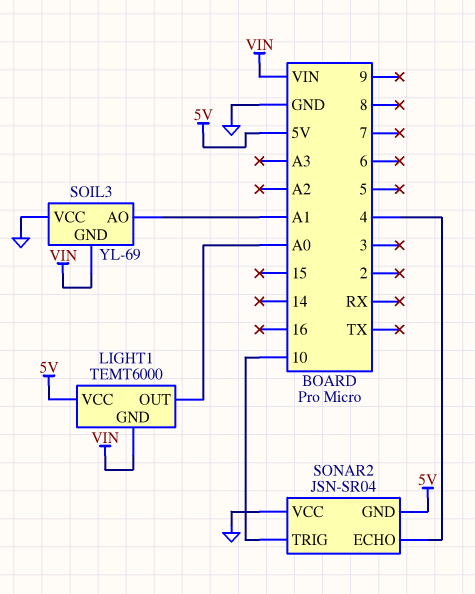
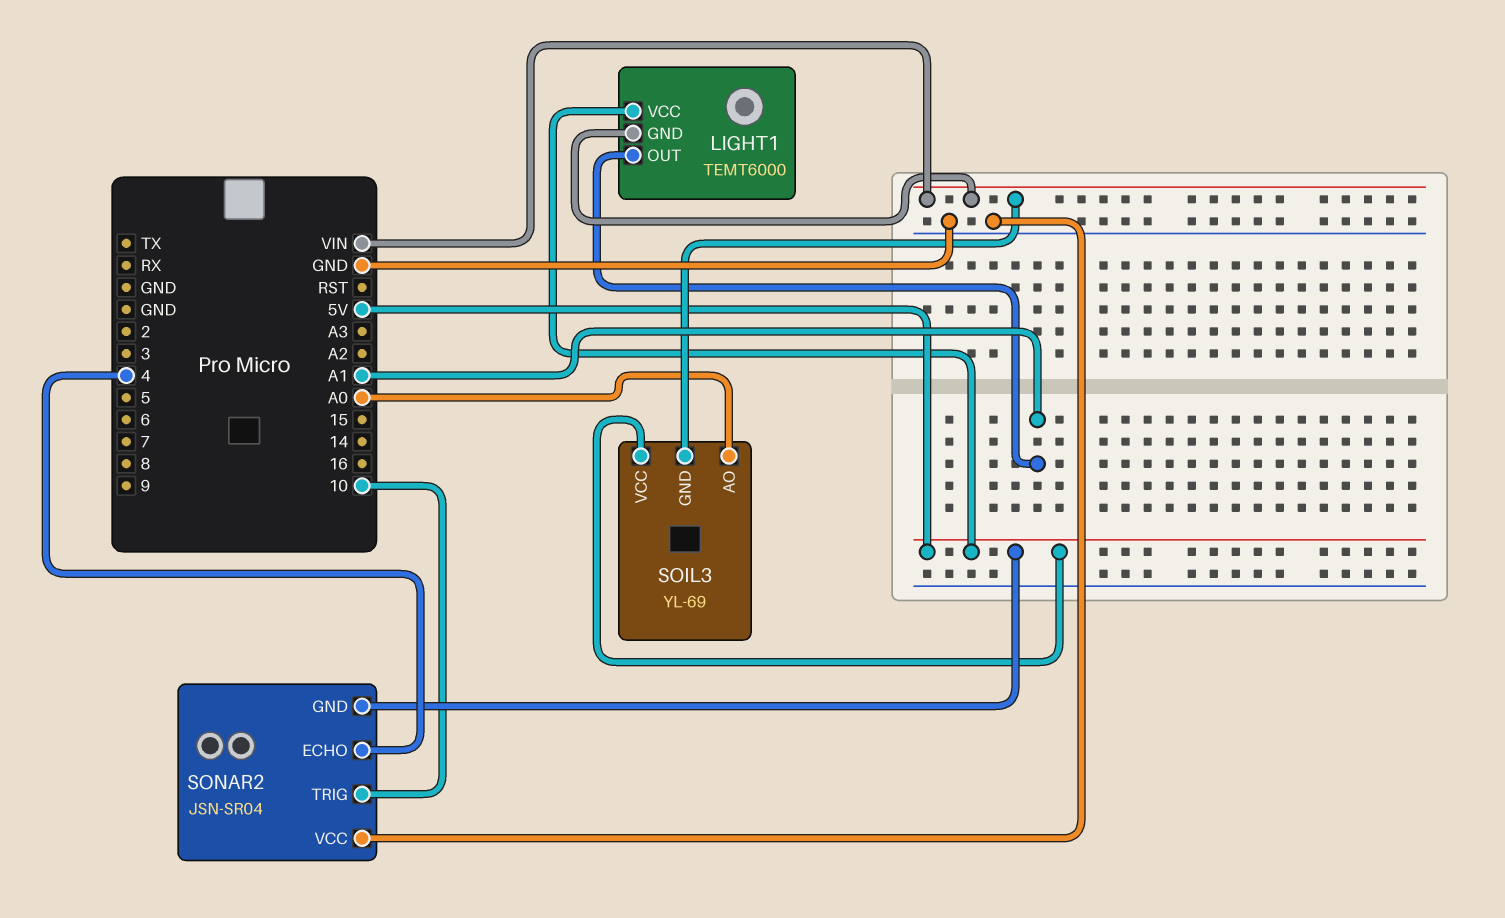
LIGHT1 pin OUT: A0 -> A1
SOIL3 pin AO: A1 -> A0
SOIL3 pin VCC: GND -> 5V

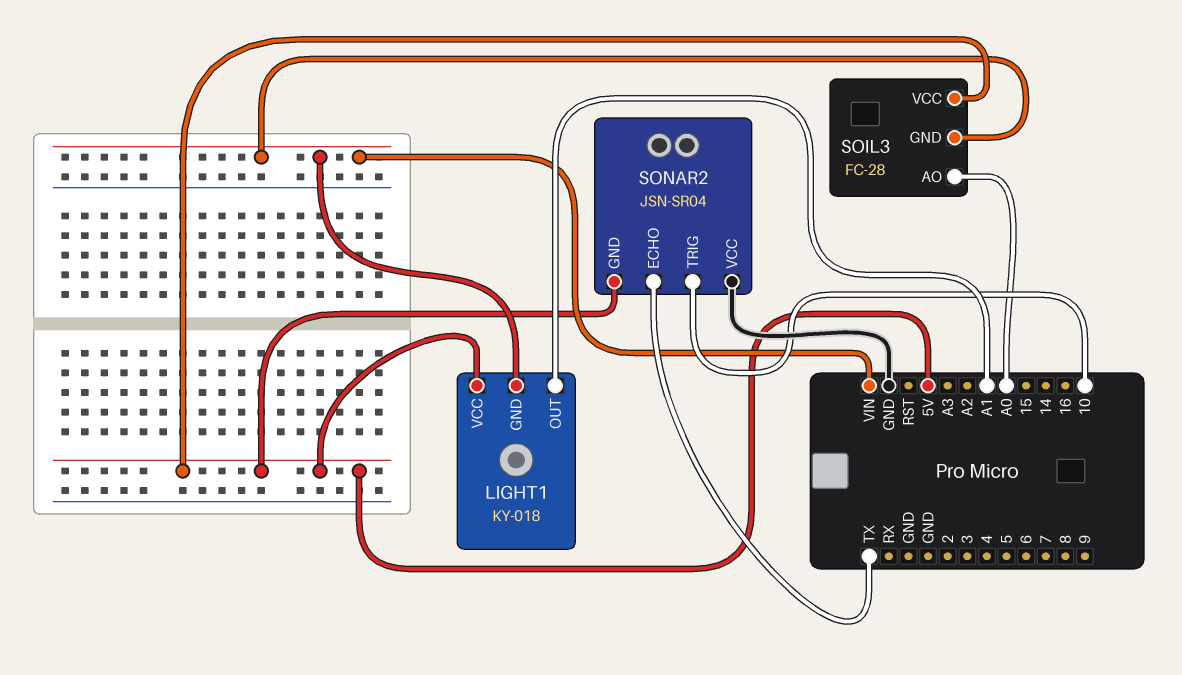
LIGHT1: TEMT6000 -> KY-018
SOIL3: YL-69 -> FC-28
SONAR2 pin ECHO: 4 -> TX

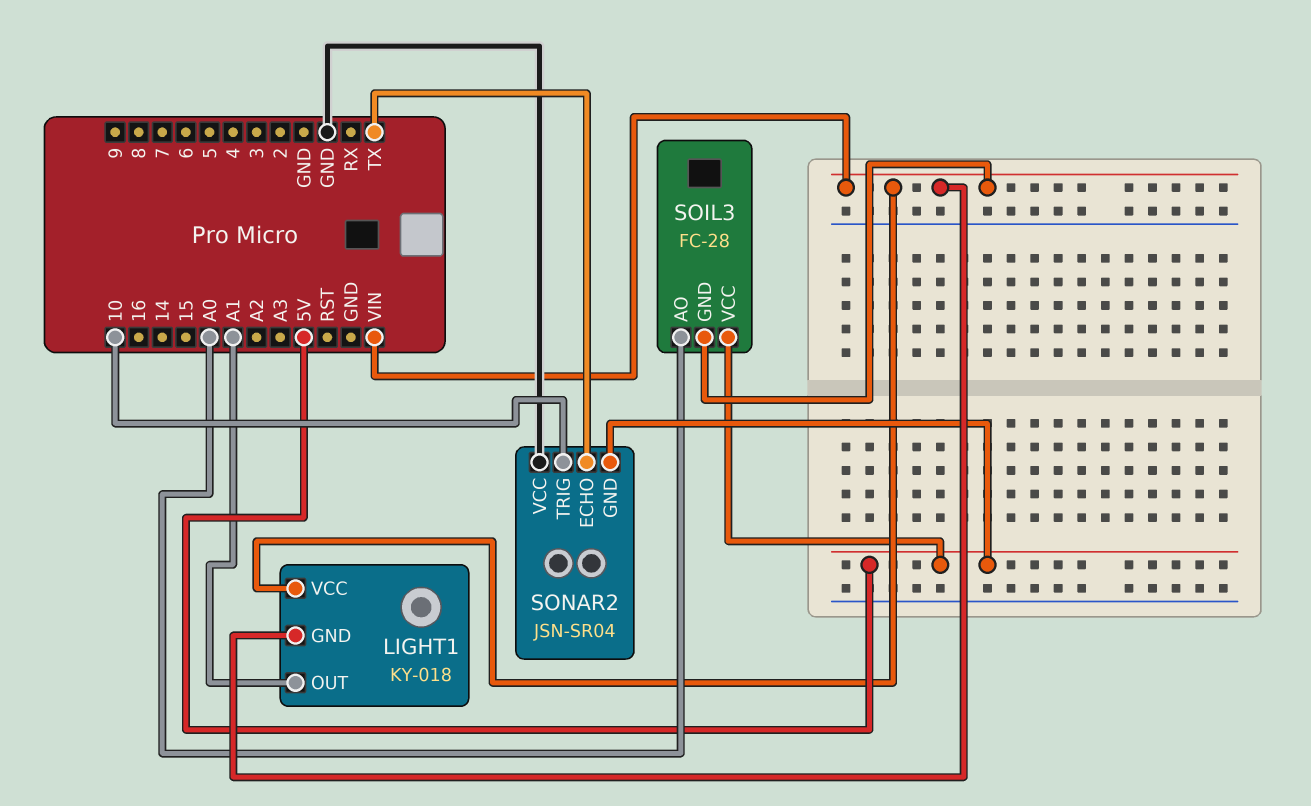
LIGHT1 pin VCC: 5V -> VIN

